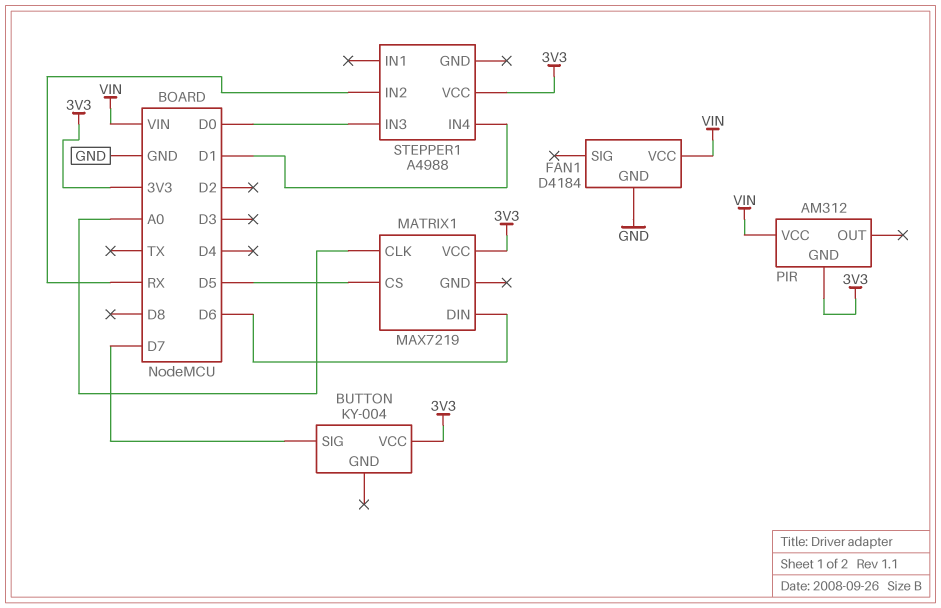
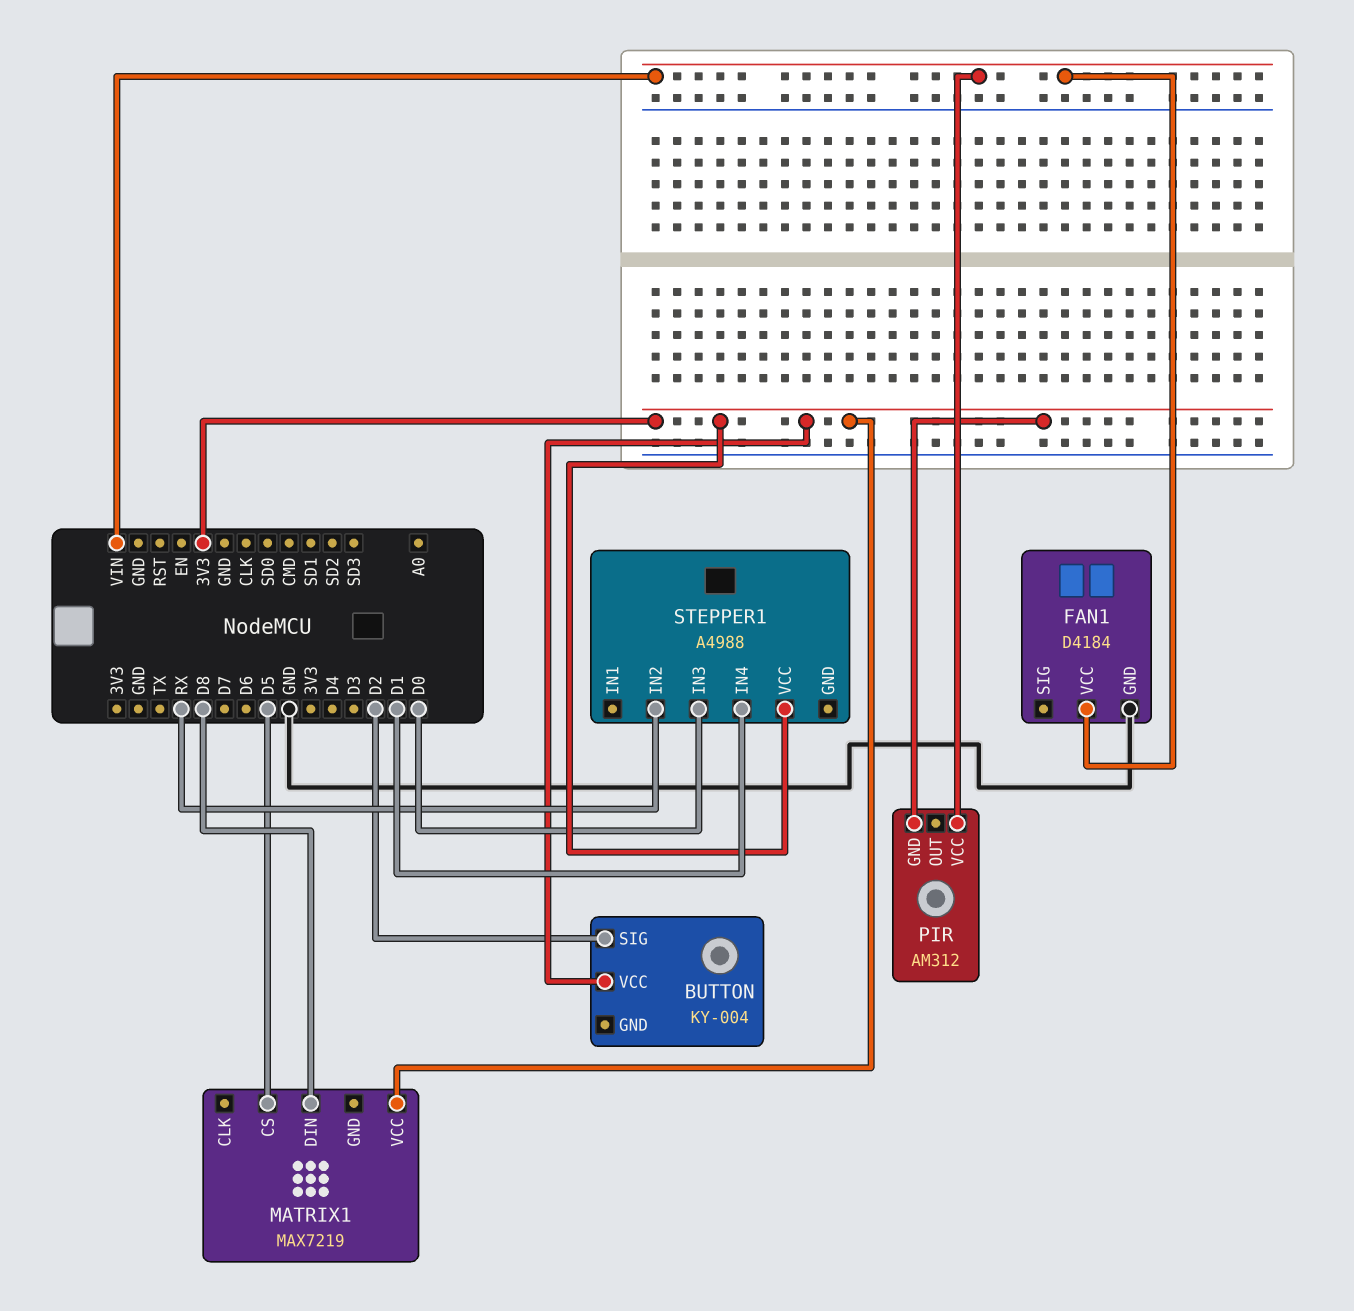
BUTTON pin SIG: D7 -> D2
MATRIX1 pin CLK: A0 -> none
MATRIX1 pin DIN: D6 -> D8

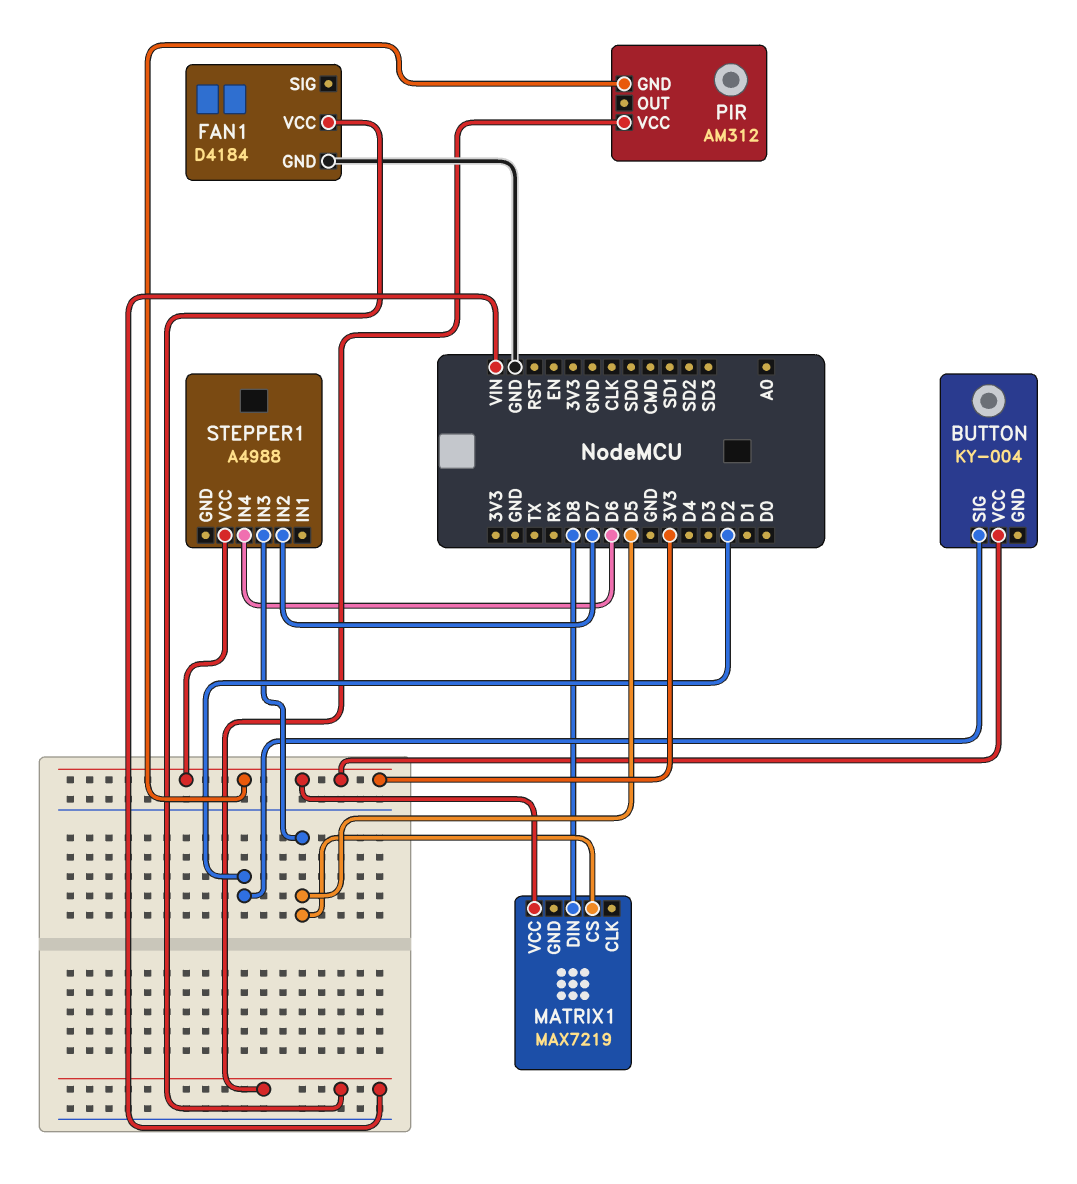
STEPPER1 pin IN2: RX -> D7
STEPPER1 pin IN3: D0 -> D5
STEPPER1 pin IN4: D1 -> D6

